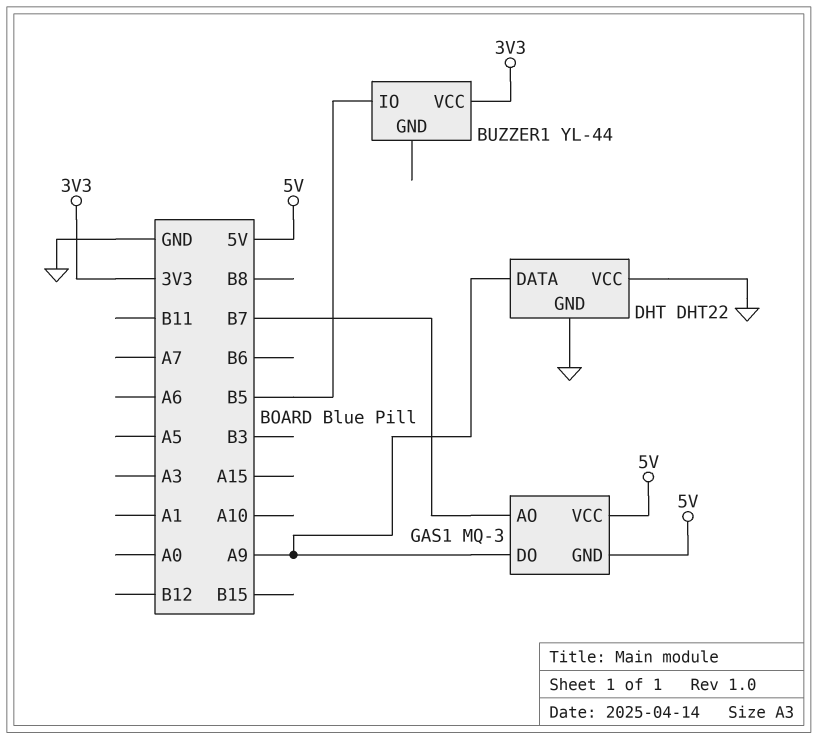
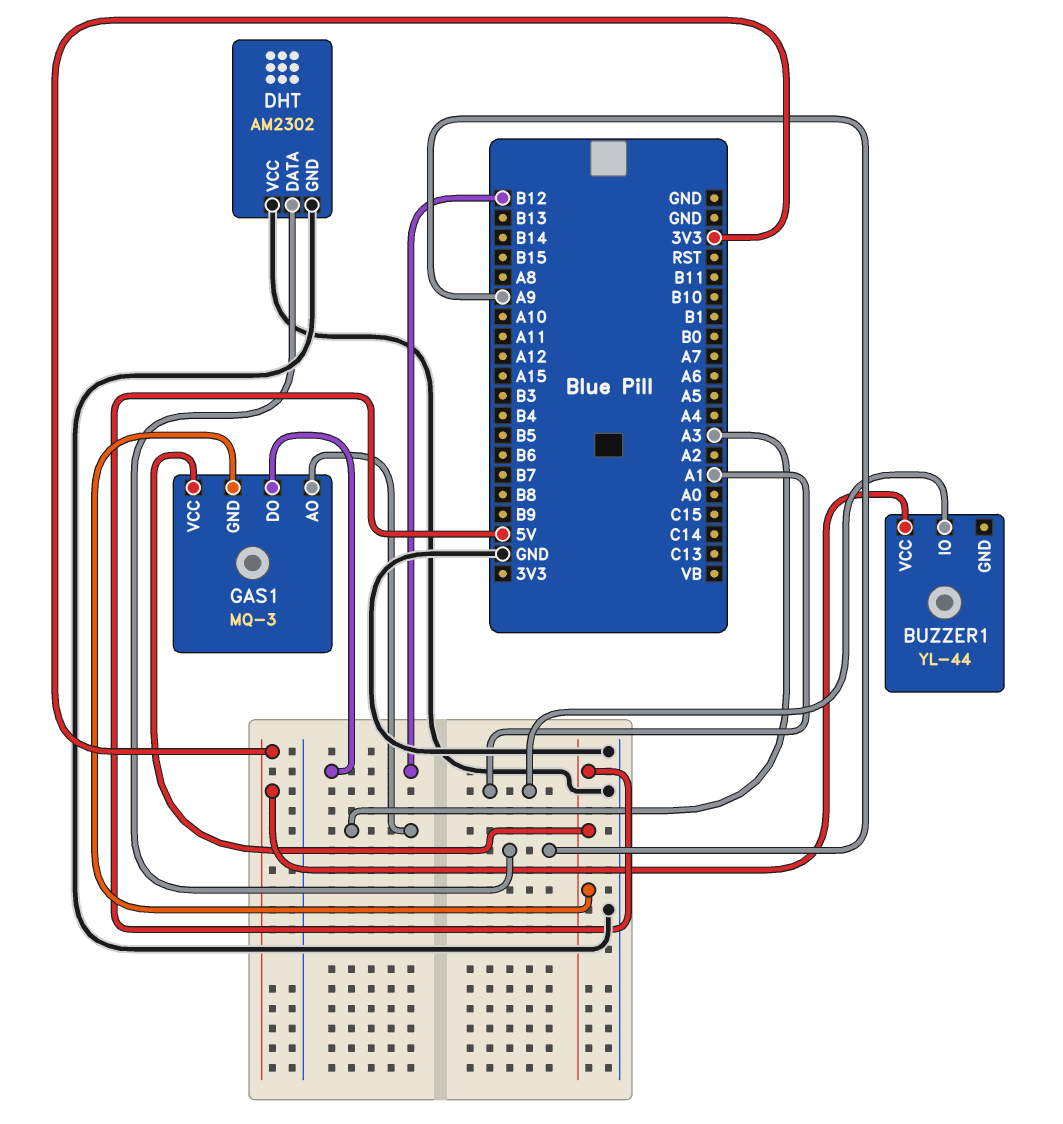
BUZZER1 pin IO: B5 -> A1
DHT: DHT22 -> AM2302
GAS1 pin AO: B7 -> A3
GAS1 pin DO: A9 -> B12

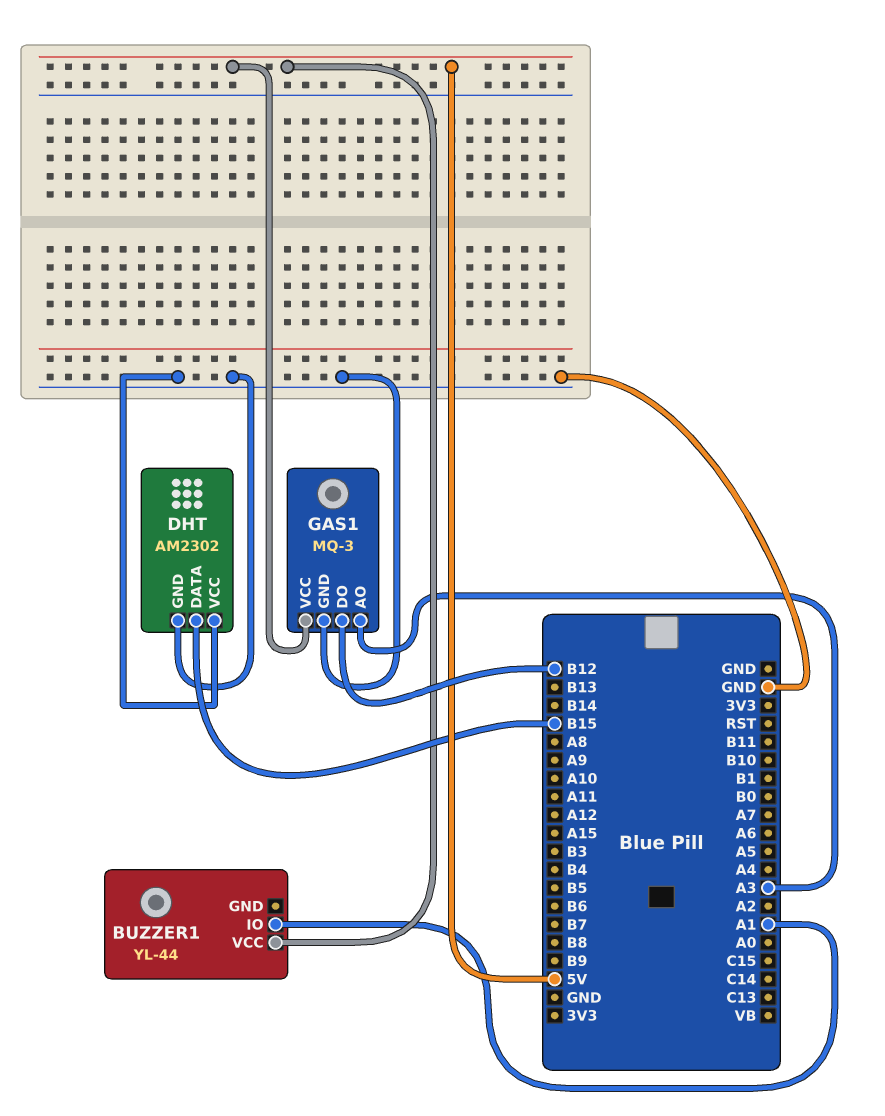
BUZZER1 pin VCC: 3V3 -> 5V
DHT pin DATA: A9 -> B15
GAS1 pin GND: 5V -> GND

